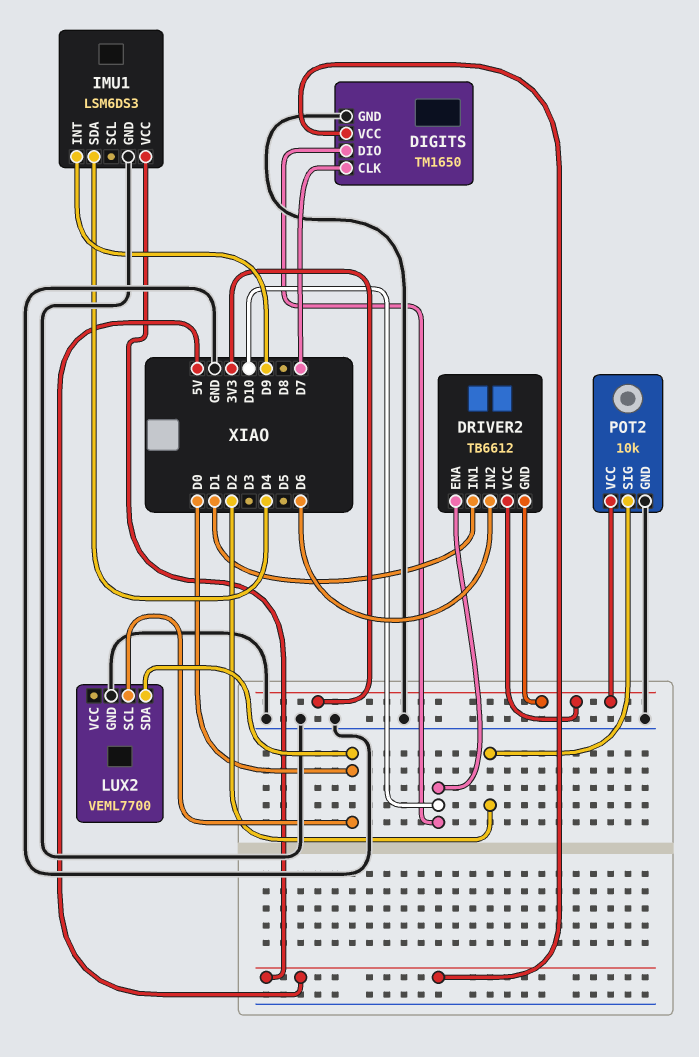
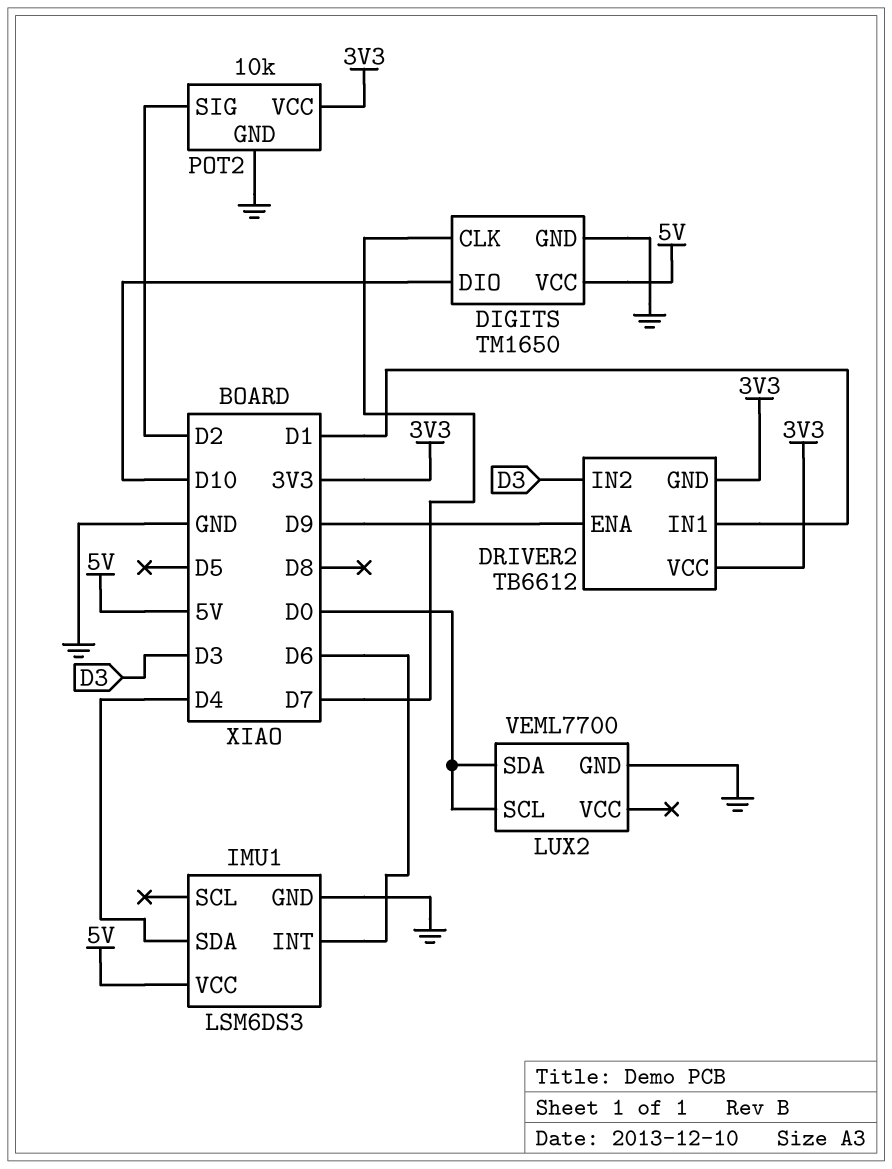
DRIVER2 pin ENA: D10 -> D9
DRIVER2 pin IN2: D6 -> D3
IMU1 pin INT: D9 -> D6

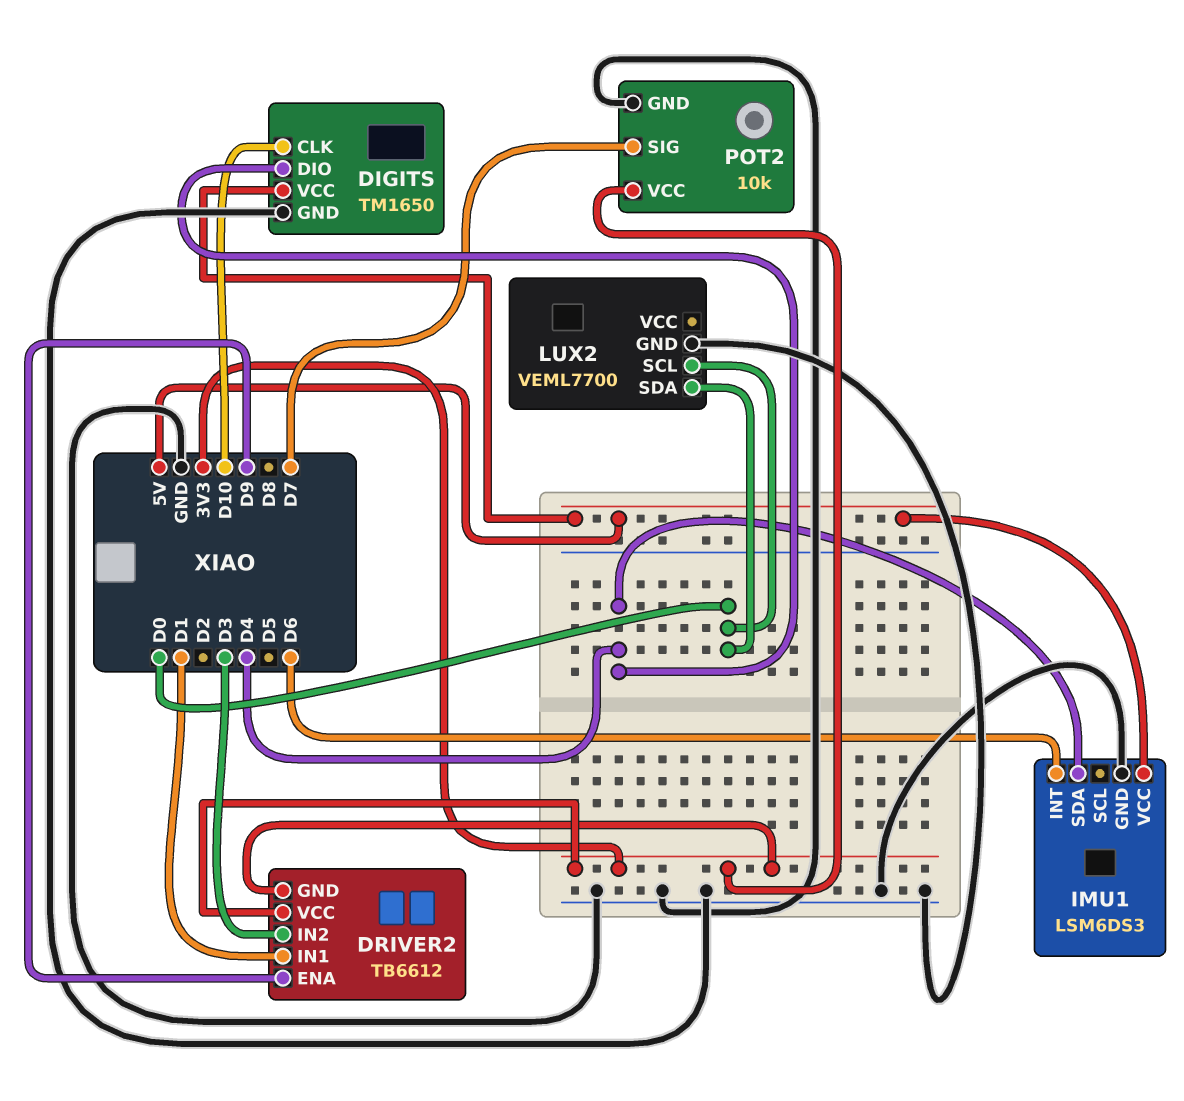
DIGITS pin CLK: D7 -> D10
DIGITS pin DIO: D10 -> D4
POT2 pin SIG: D2 -> D7

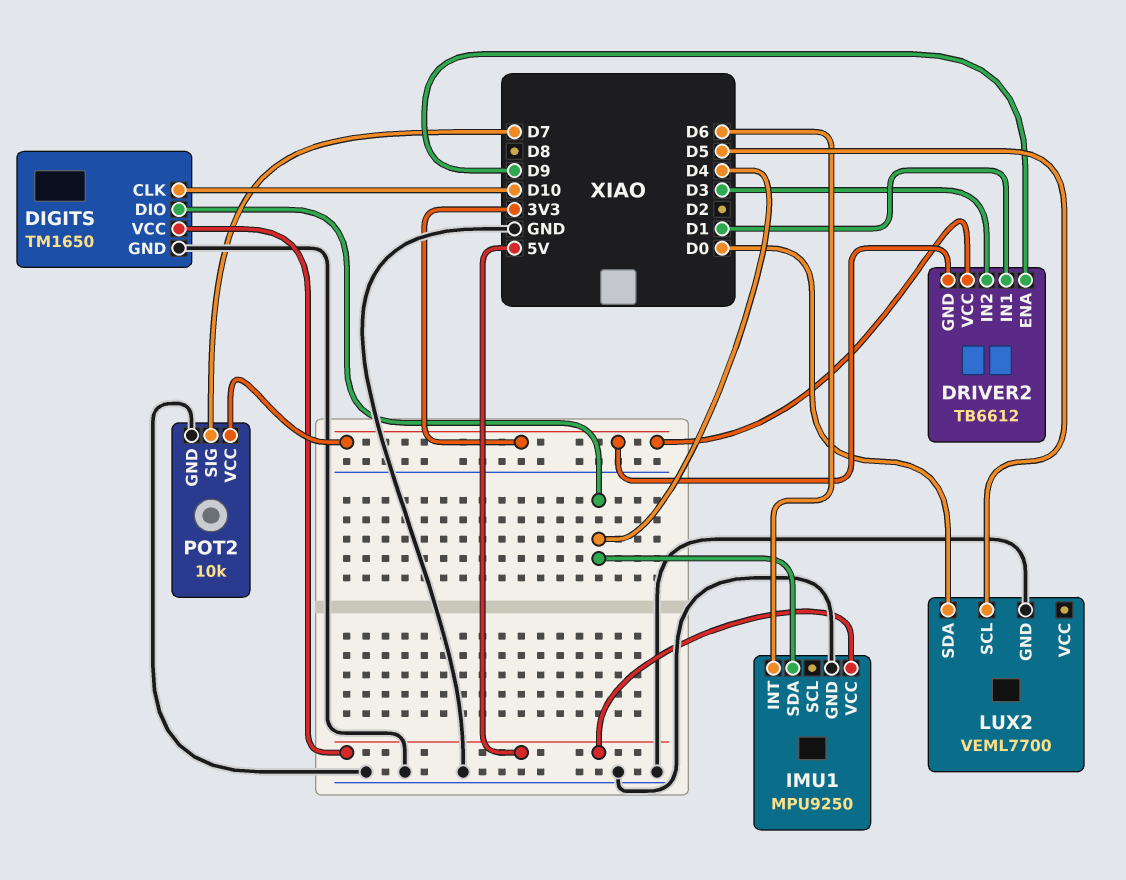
IMU1: LSM6DS3 -> MPU9250
LUX2 pin SCL: D0 -> D5

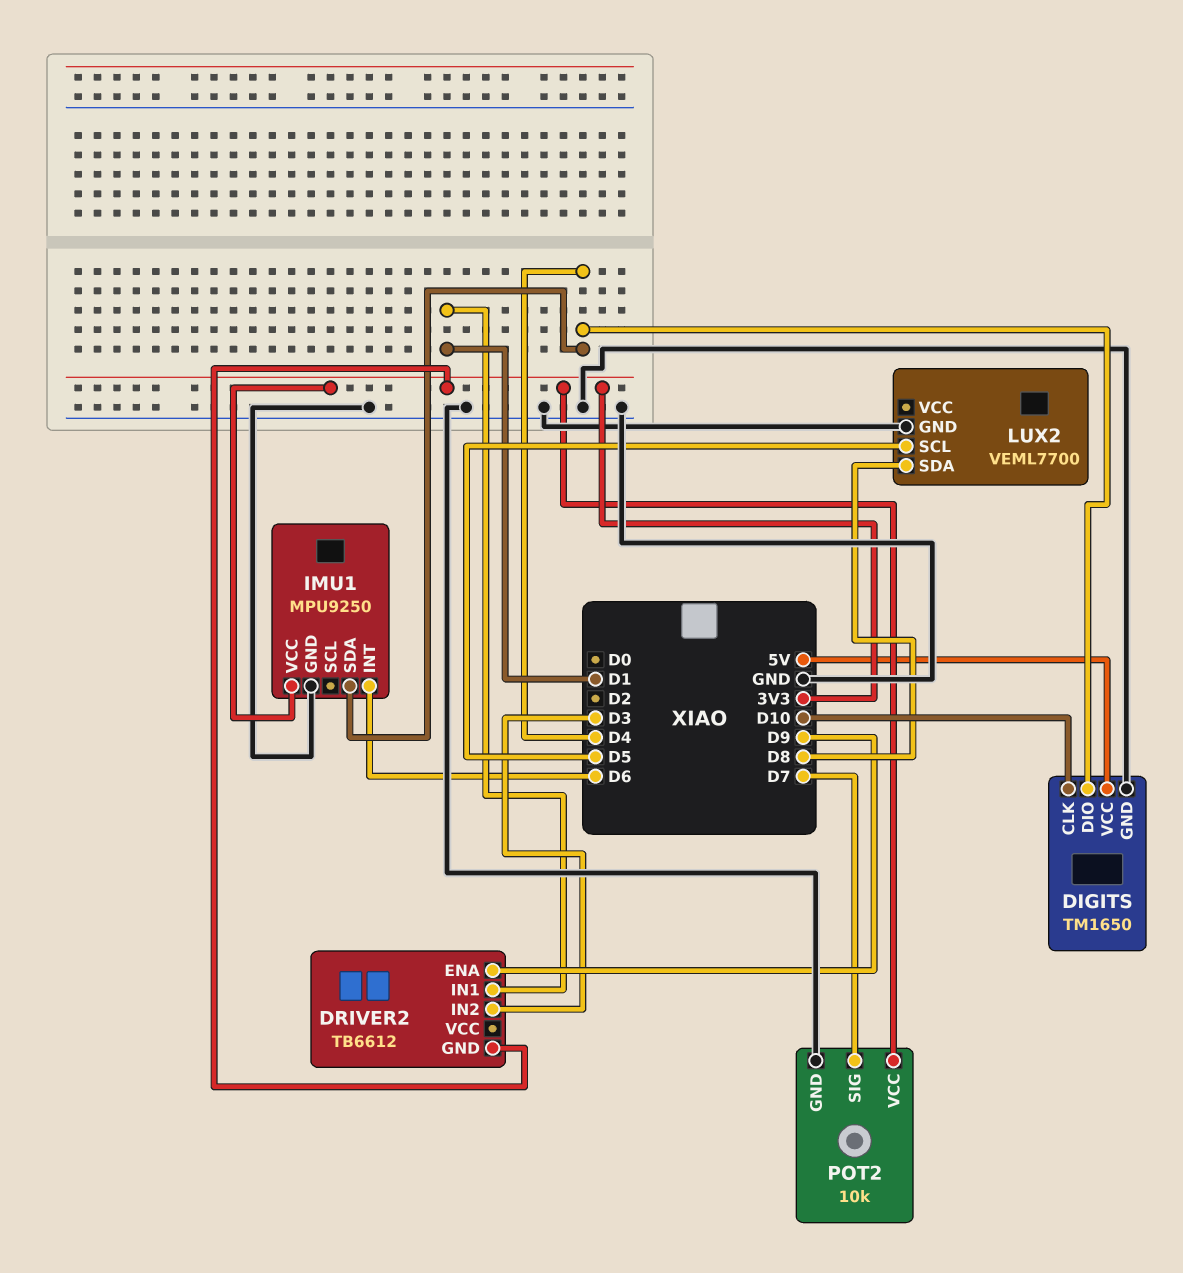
DRIVER2 pin VCC: 3V3 -> none
IMU1 pin VCC: 5V -> 3V3
LUX2 pin SDA: D0 -> D8

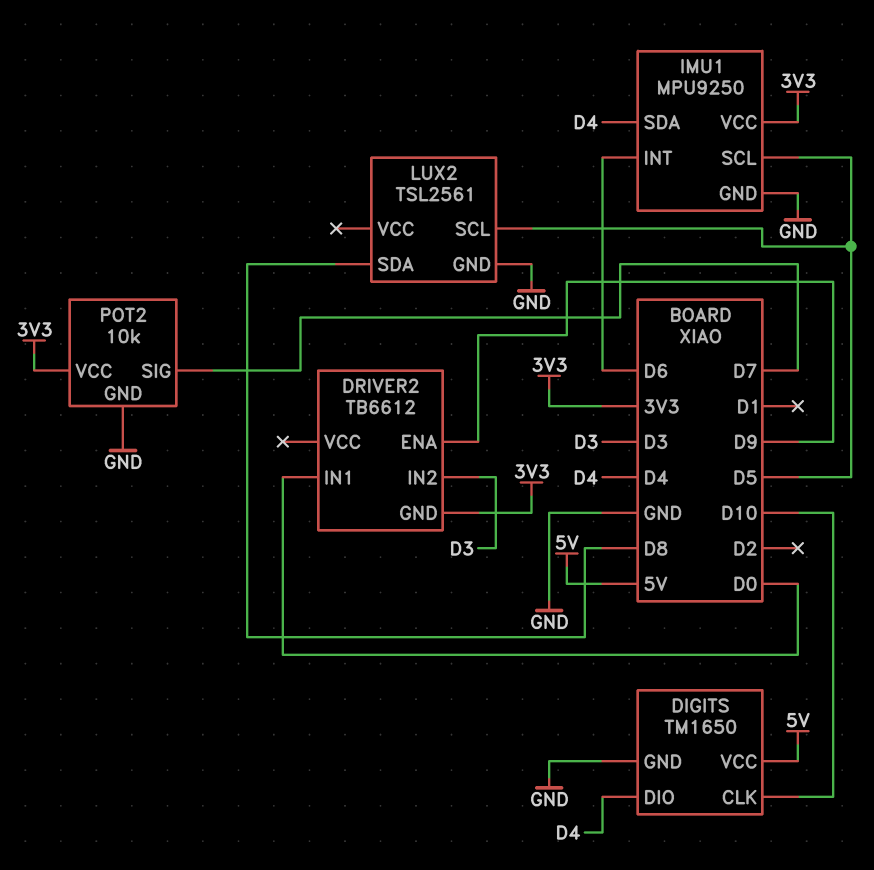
DRIVER2 pin IN1: D1 -> D0
IMU1 pin SCL: none -> D5
LUX2: VEML7700 -> TSL2561

